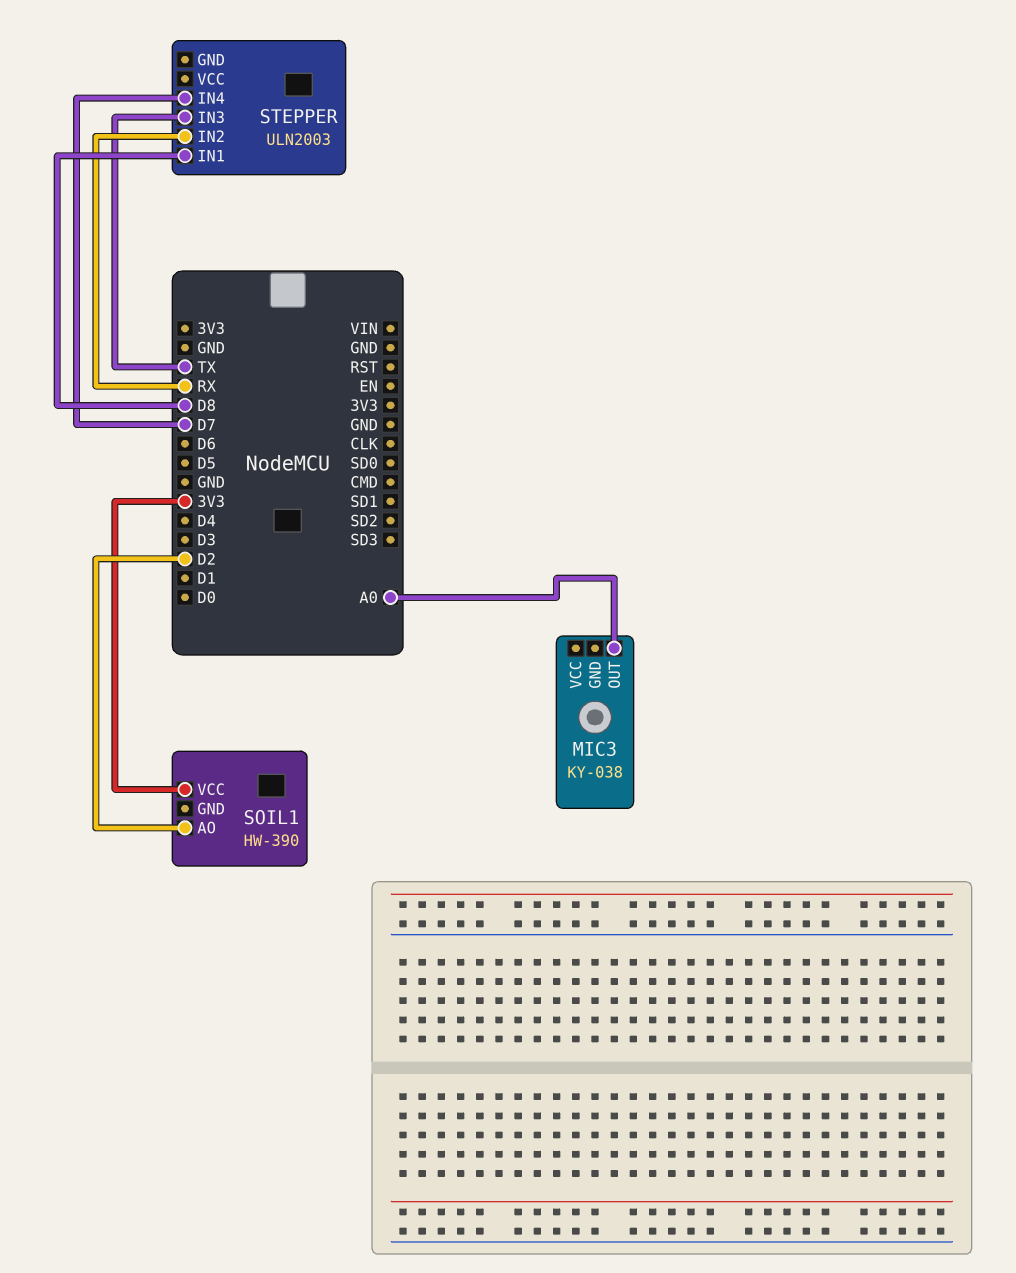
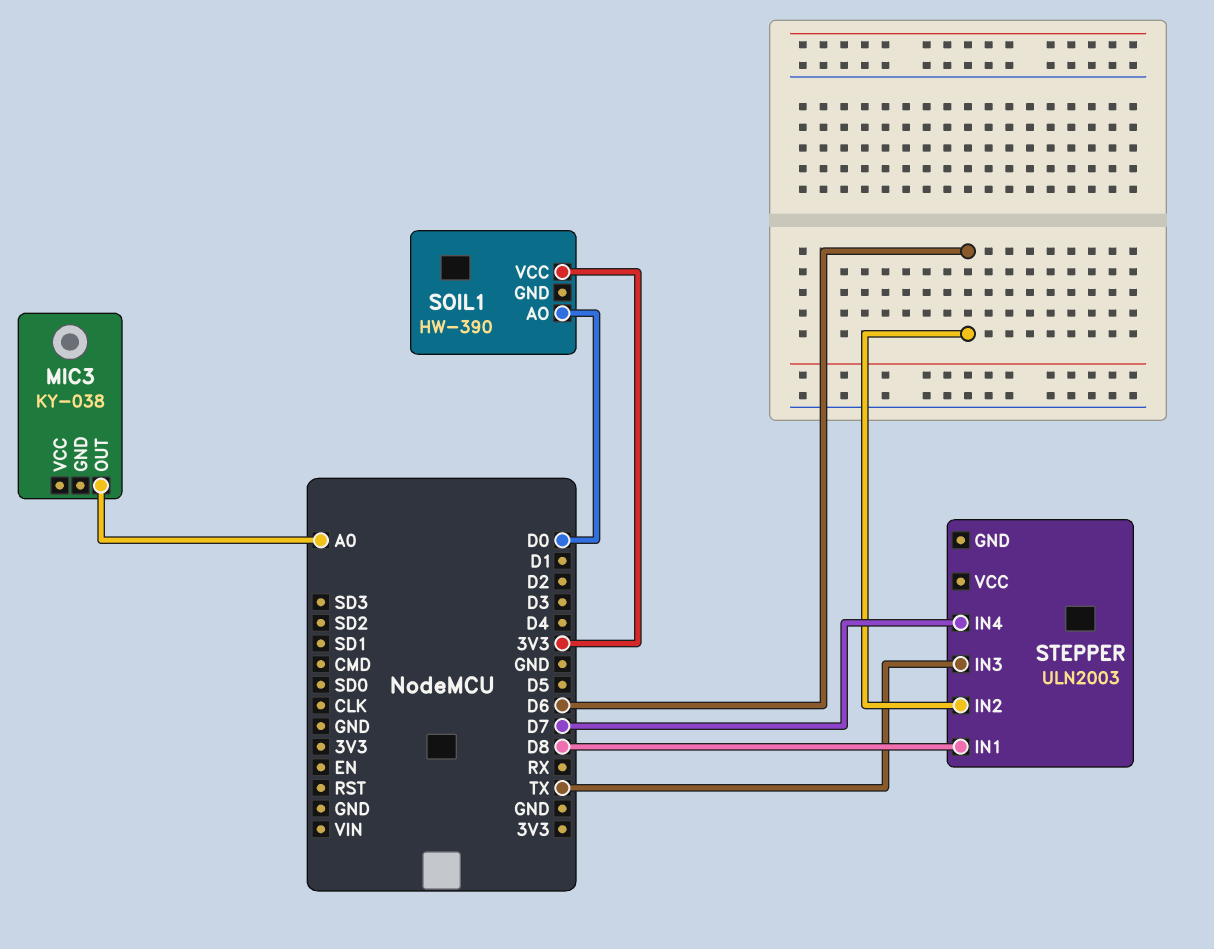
SOIL1 pin AO: D2 -> D0
STEPPER pin IN2: RX -> D6

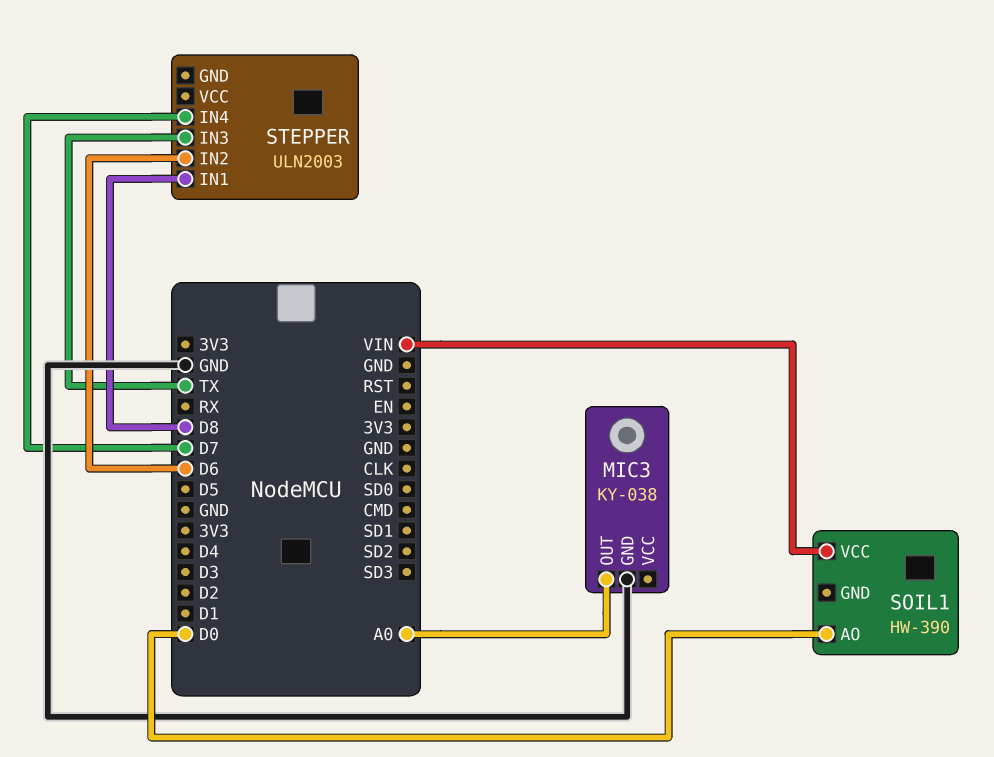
MIC3 pin GND: none -> GND
SOIL1 pin VCC: 3V3 -> VIN

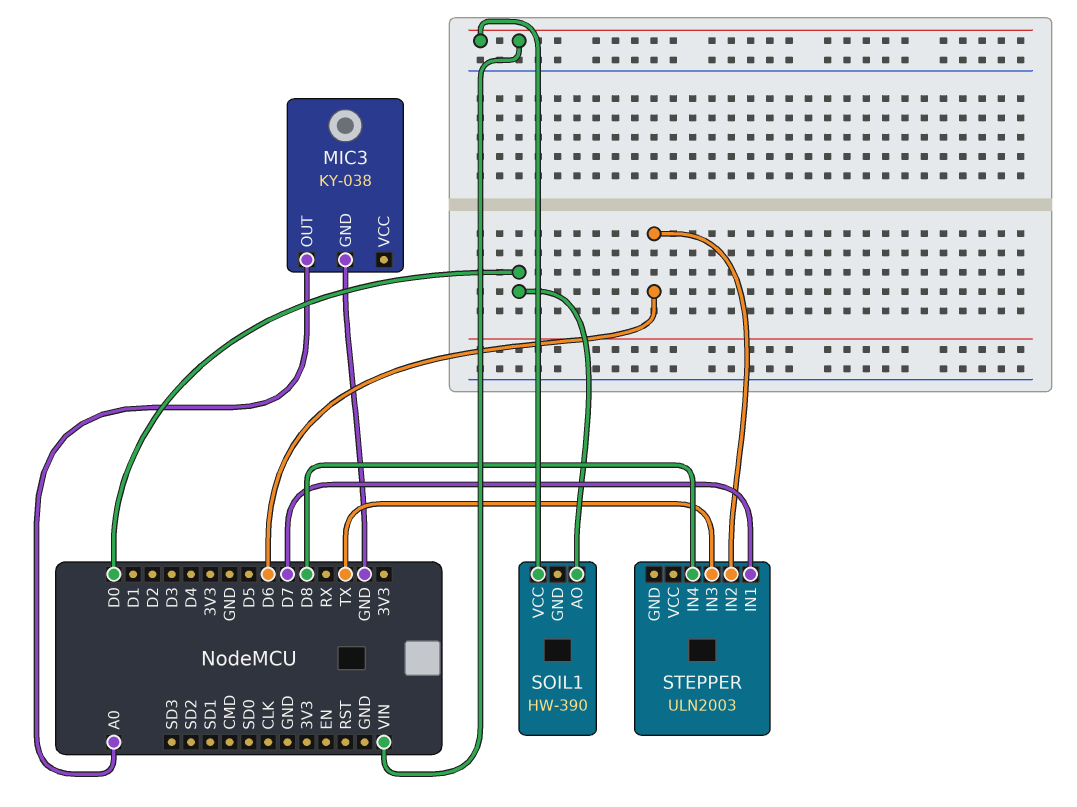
STEPPER pin IN1: D8 -> D7
STEPPER pin IN4: D7 -> D8

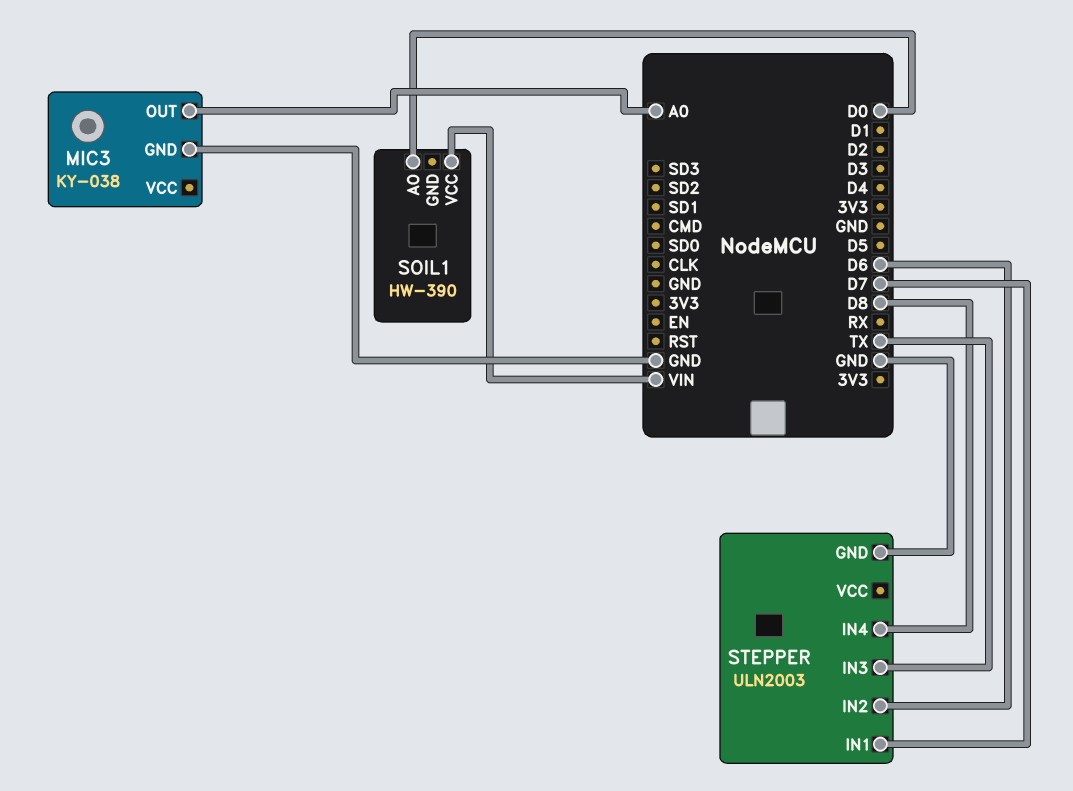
STEPPER pin GND: none -> GND

